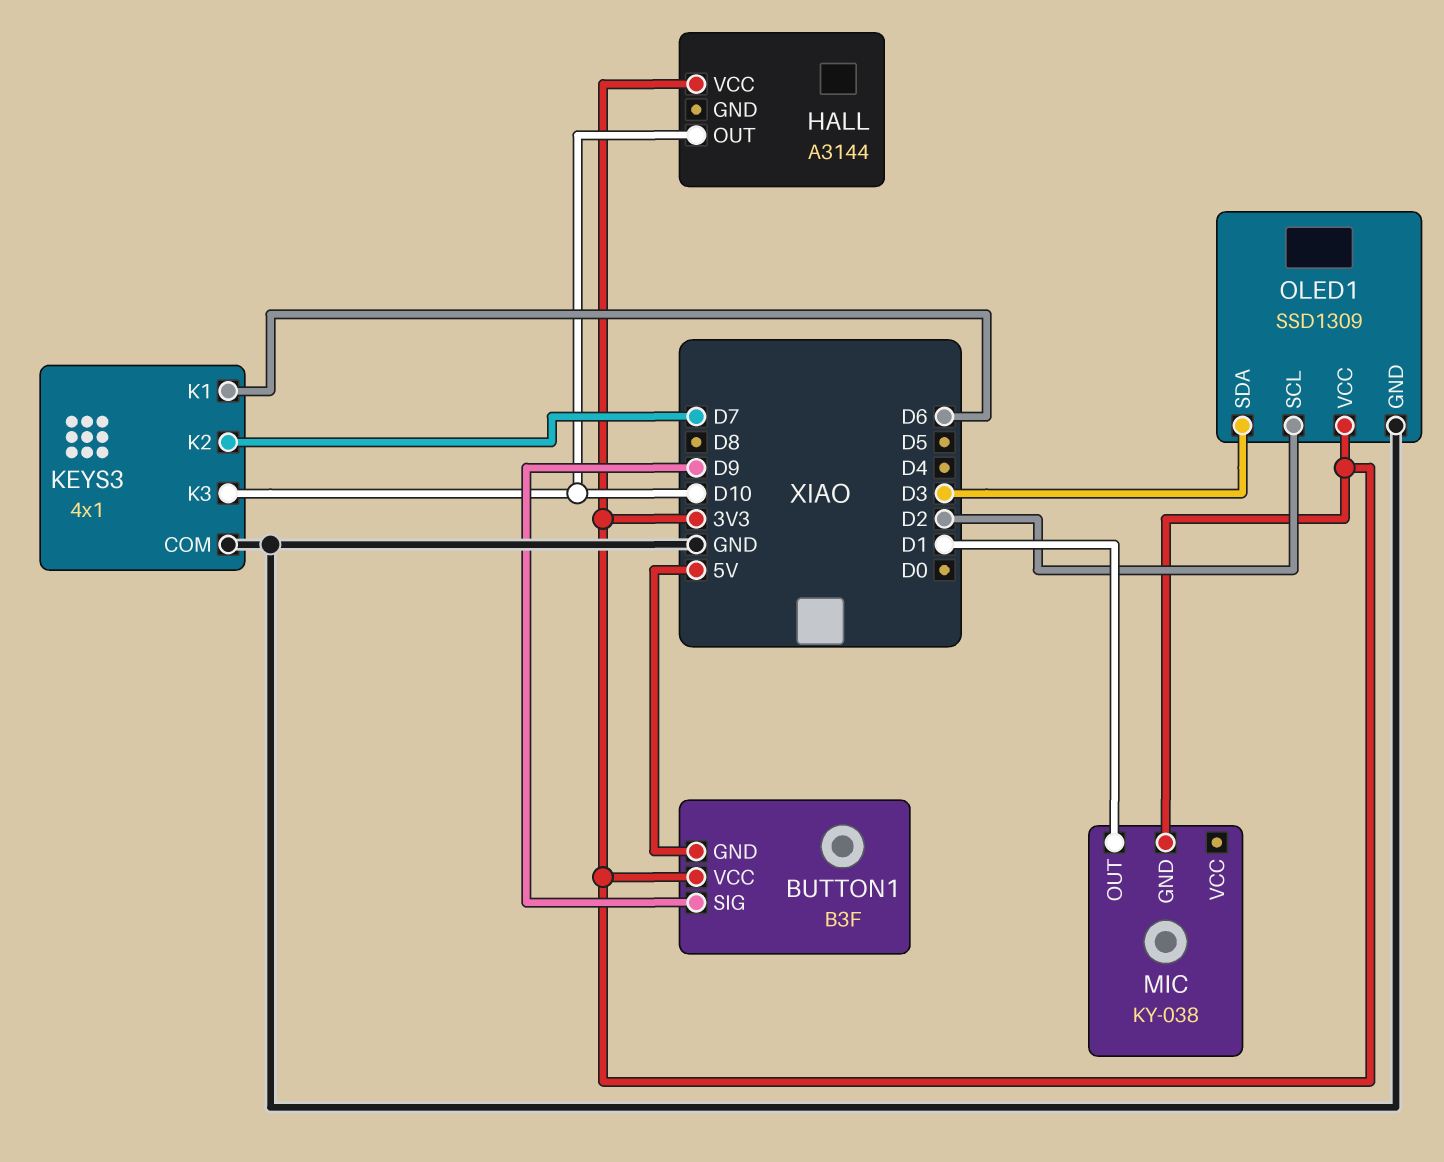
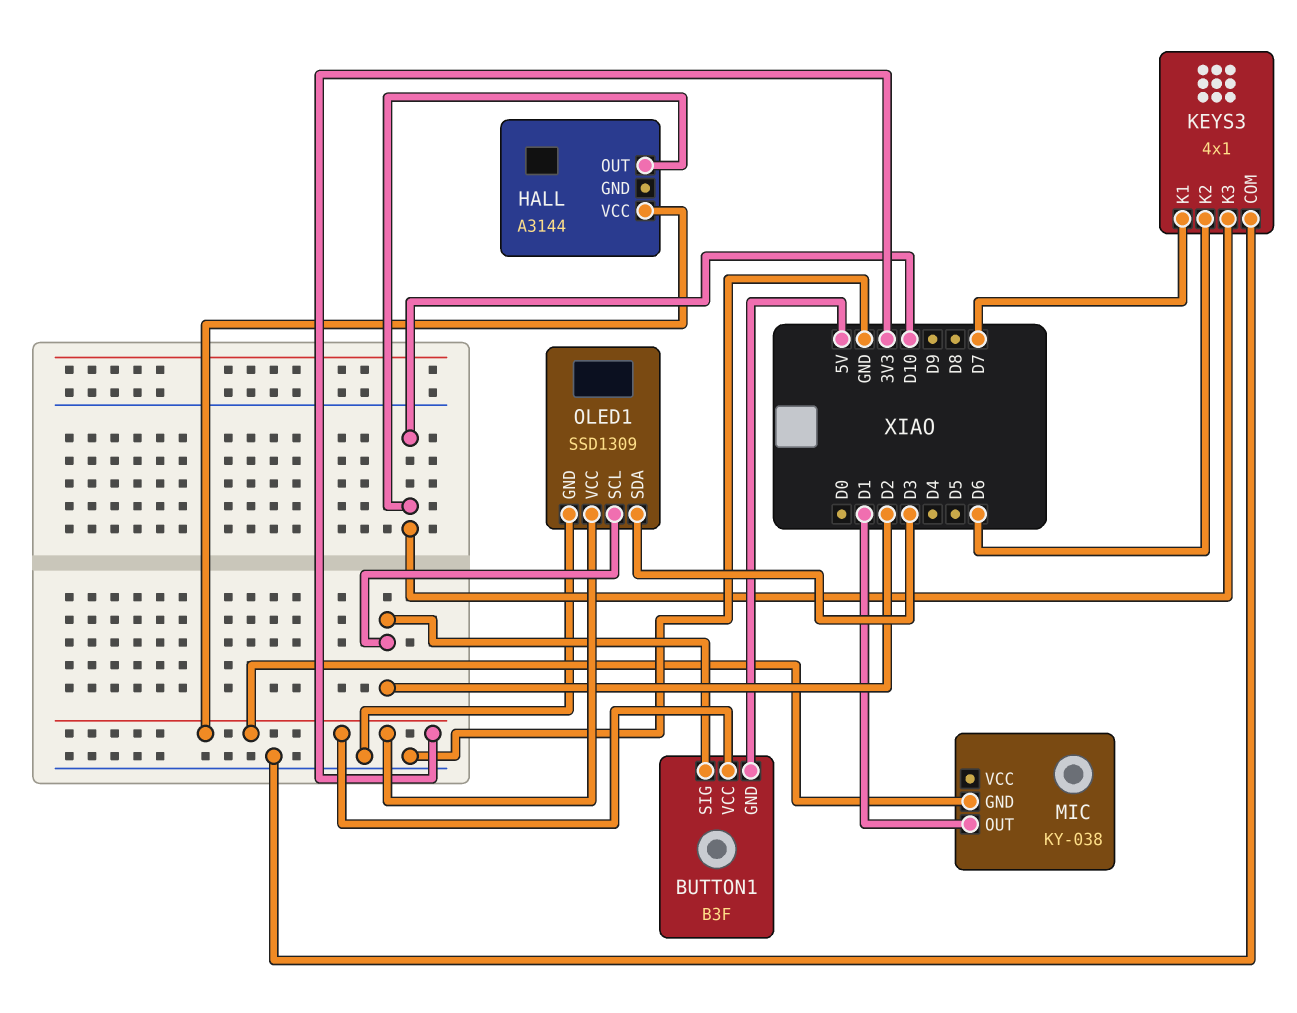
BUTTON1 pin SIG: D9 -> D2
KEYS3 pin K1: D6 -> D7
KEYS3 pin K2: D7 -> D6

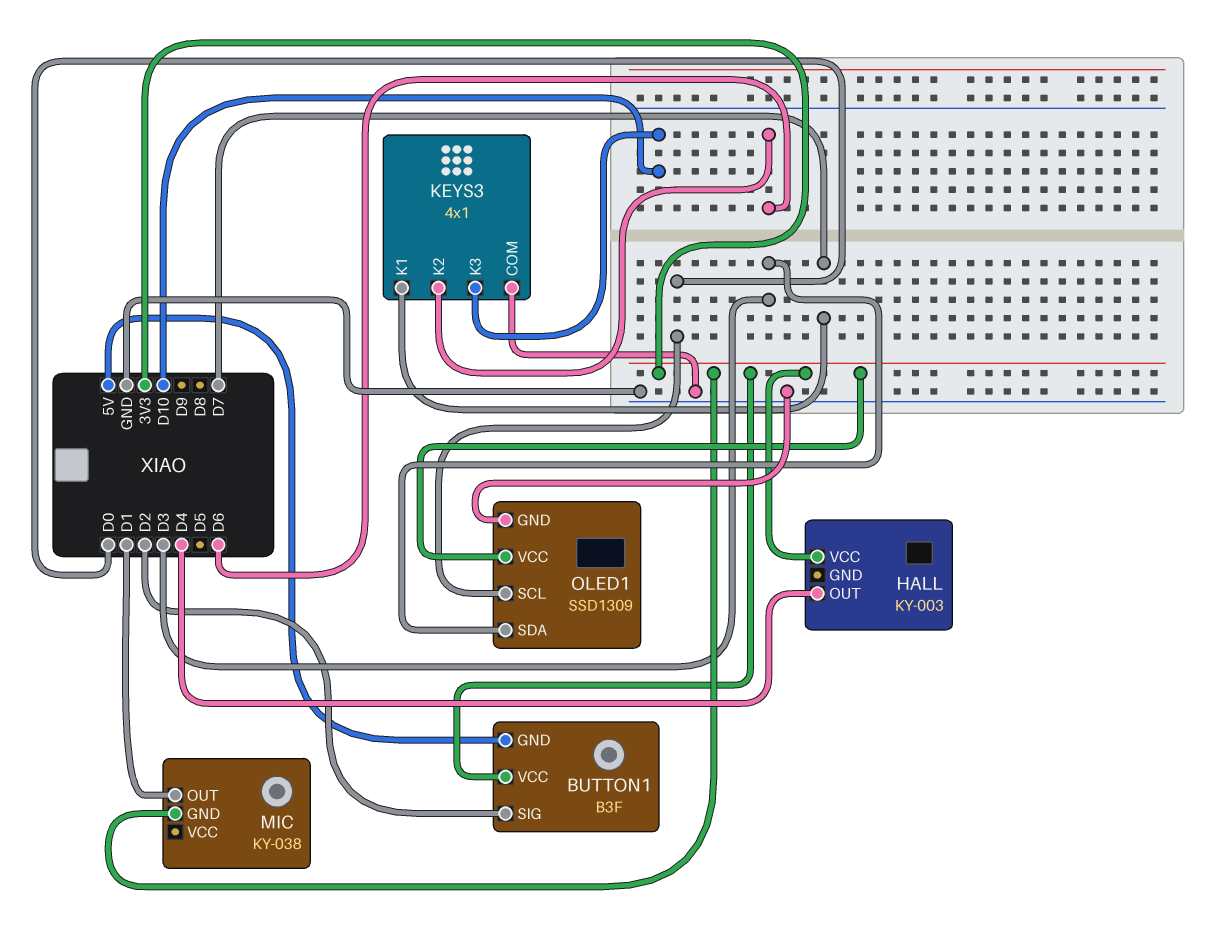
HALL: A3144 -> KY-003
HALL pin OUT: D10 -> D4
OLED1 pin SCL: D2 -> D0

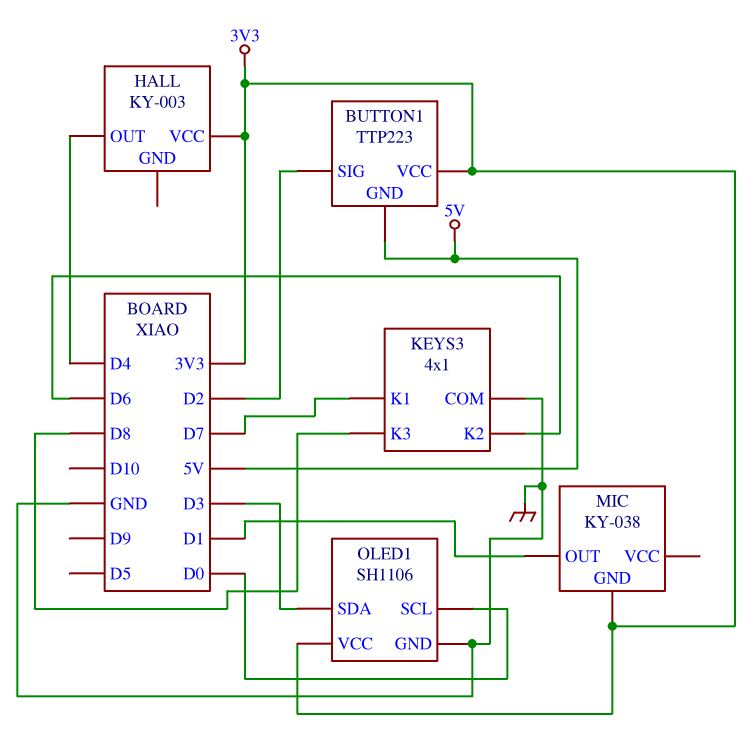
BUTTON1: B3F -> TTP223
KEYS3 pin K3: D10 -> D8
OLED1: SSD1309 -> SH1106

